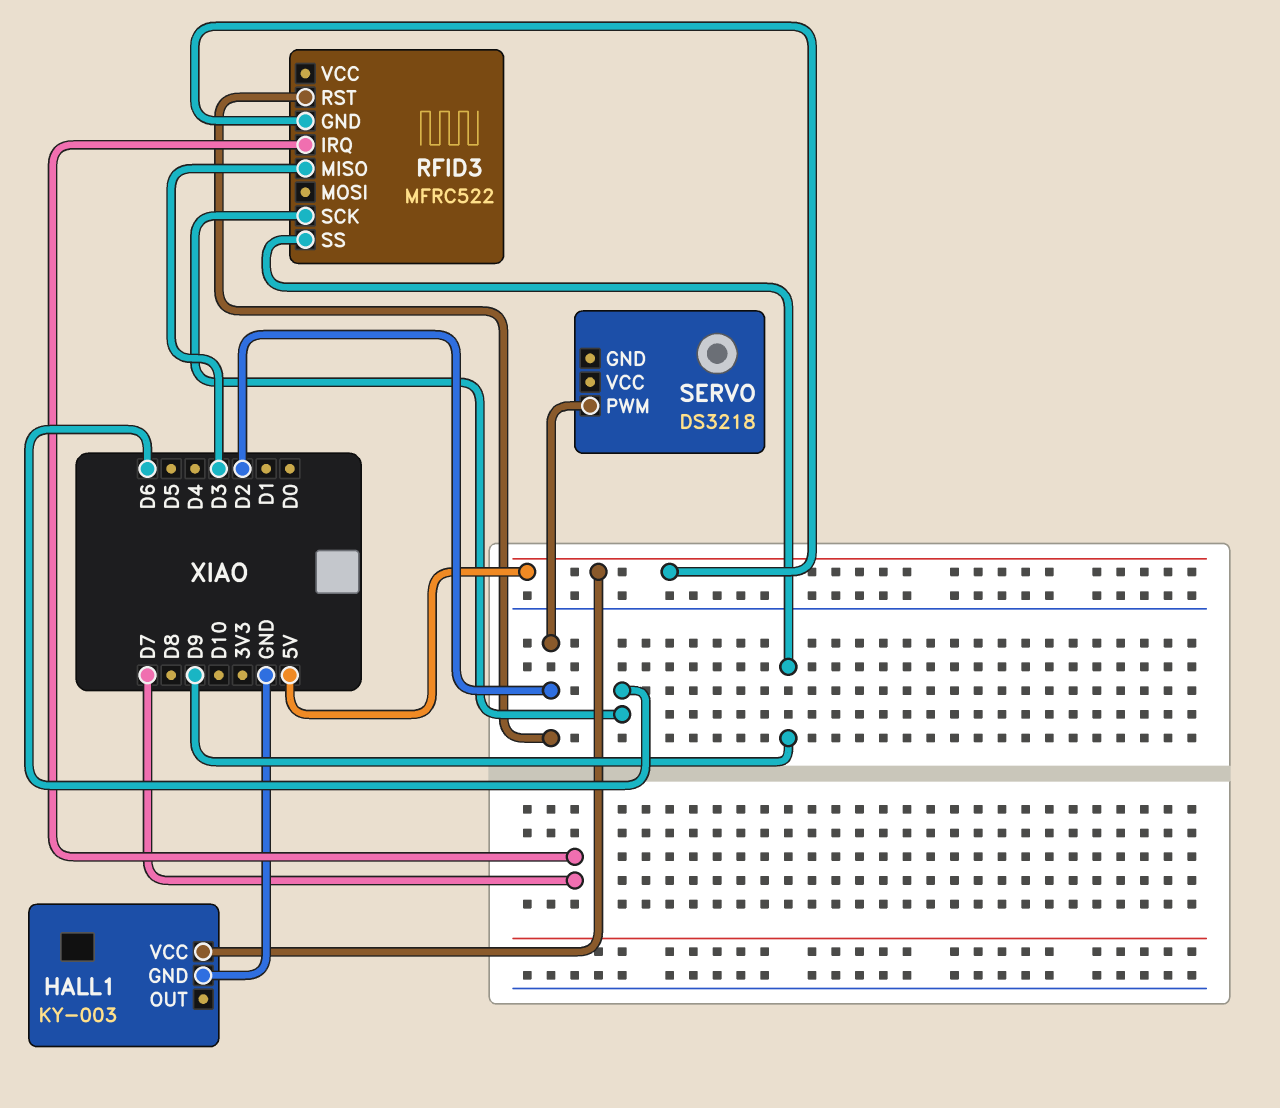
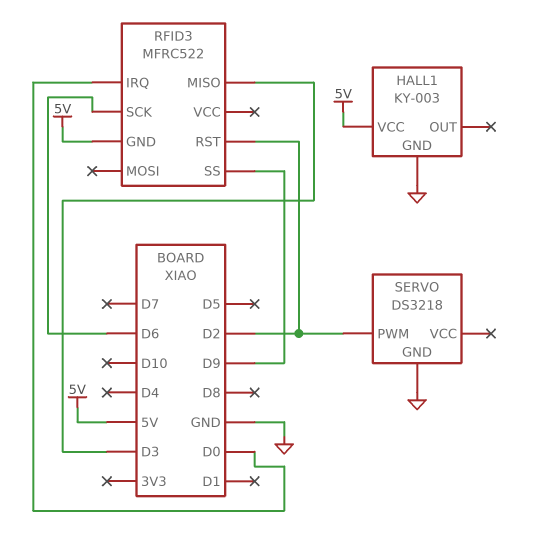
RFID3 pin IRQ: D7 -> D0
SERVO pin GND: none -> GND

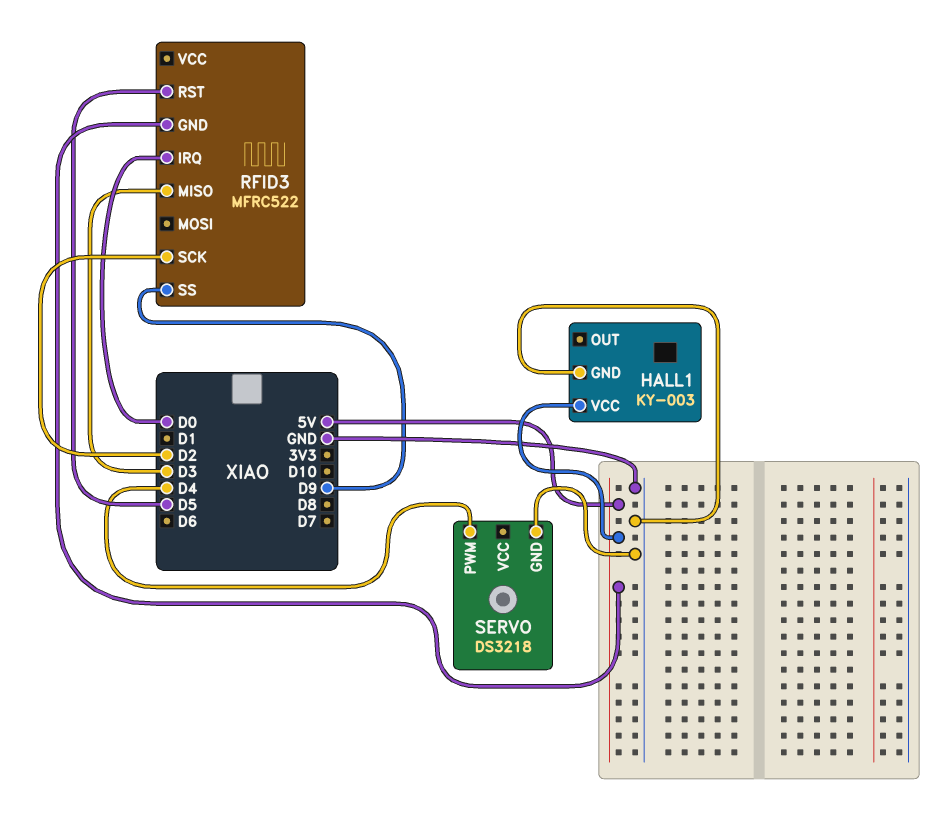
RFID3 pin RST: D2 -> D5
RFID3 pin SCK: D6 -> D2
SERVO pin PWM: D2 -> D4

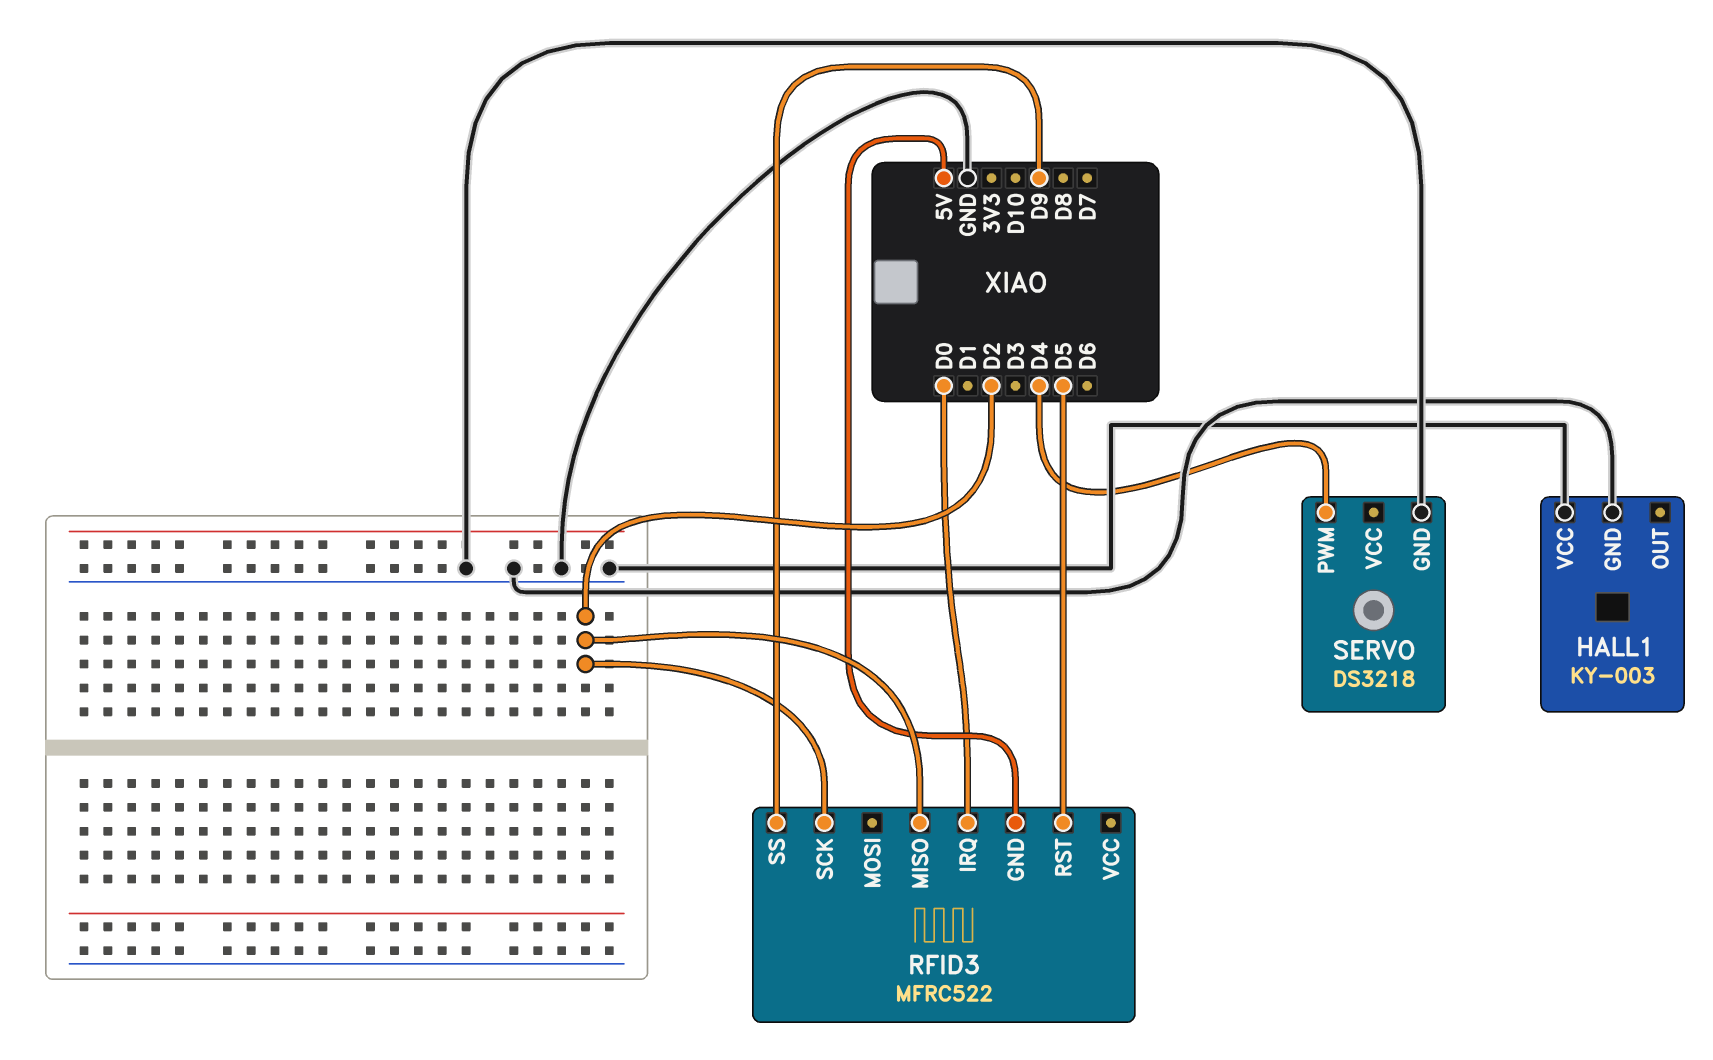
HALL1 pin VCC: 5V -> GND
RFID3 pin MISO: D3 -> D2

